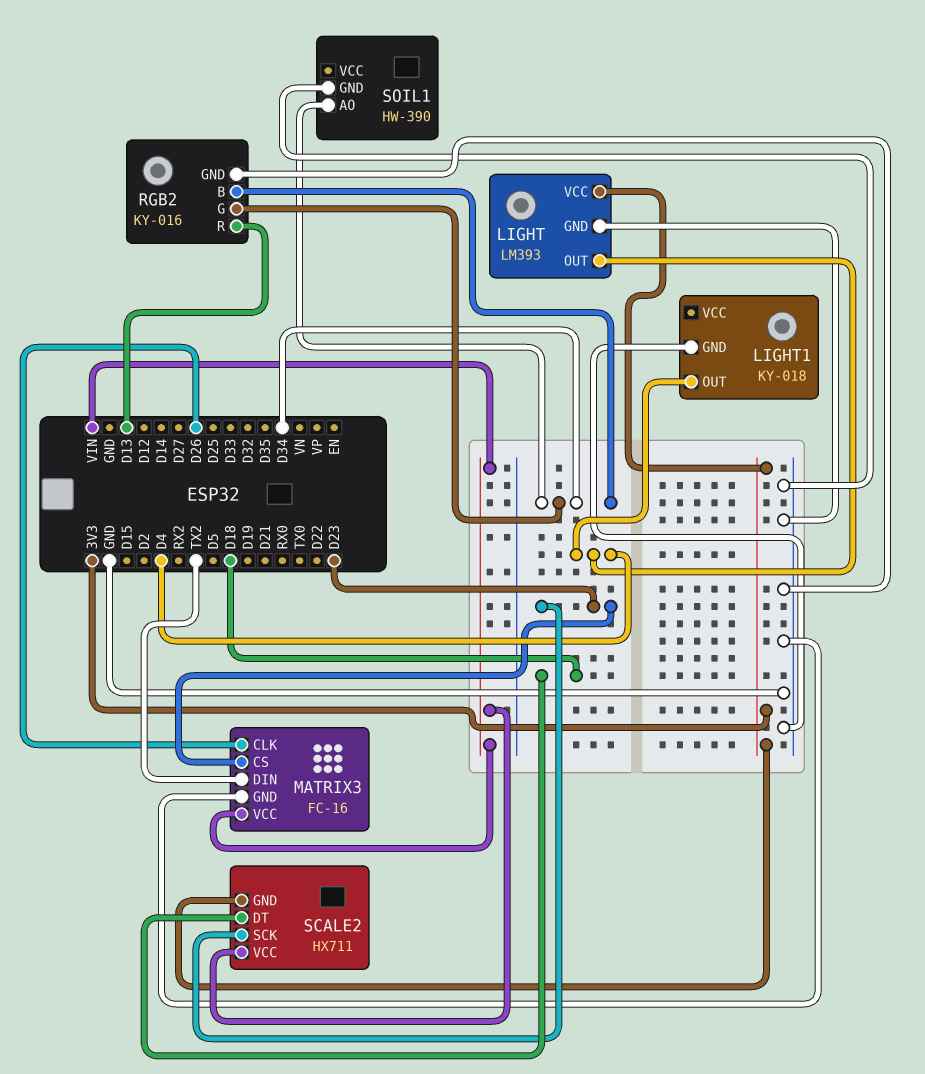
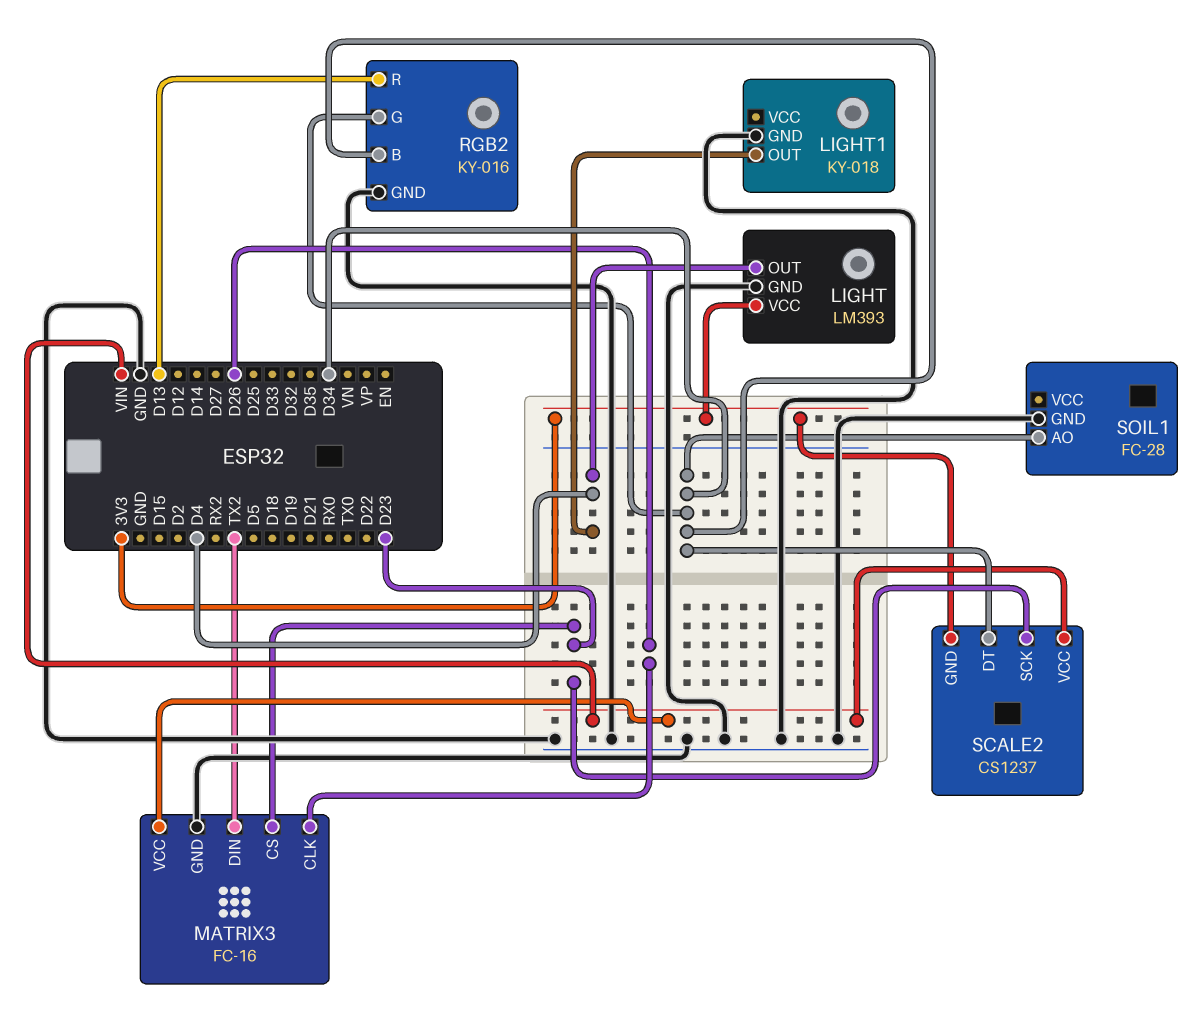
SCALE2: HX711 -> CS1237
SCALE2 pin DT: D18 -> D34
SOIL1: HW-390 -> FC-28

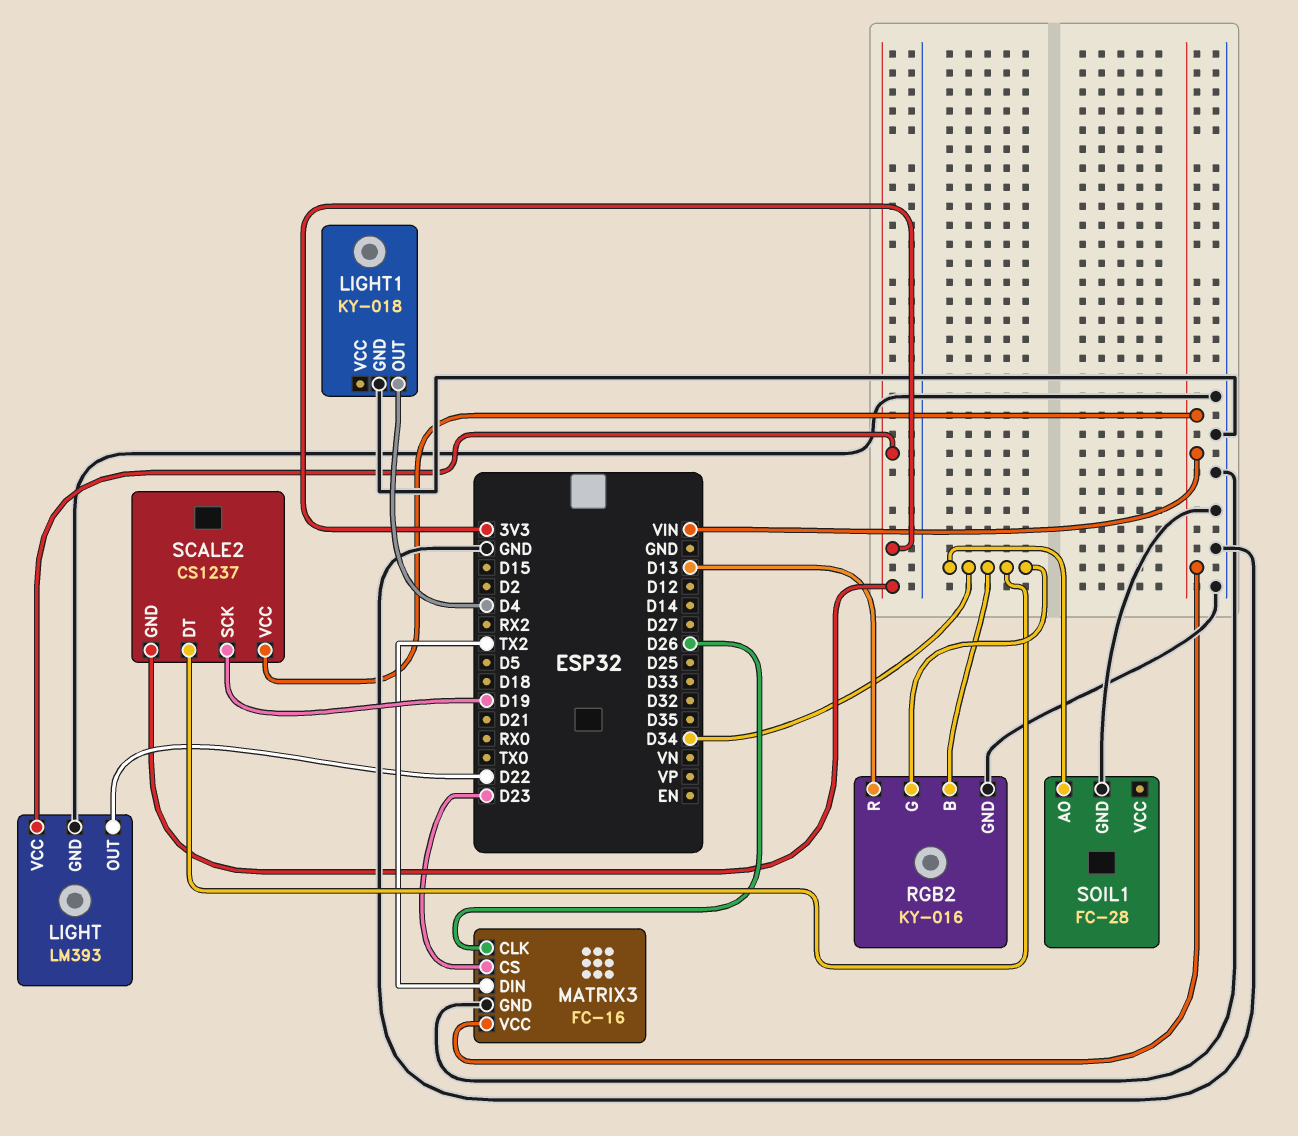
LIGHT pin OUT: D4 -> D22
SCALE2 pin SCK: D23 -> D19

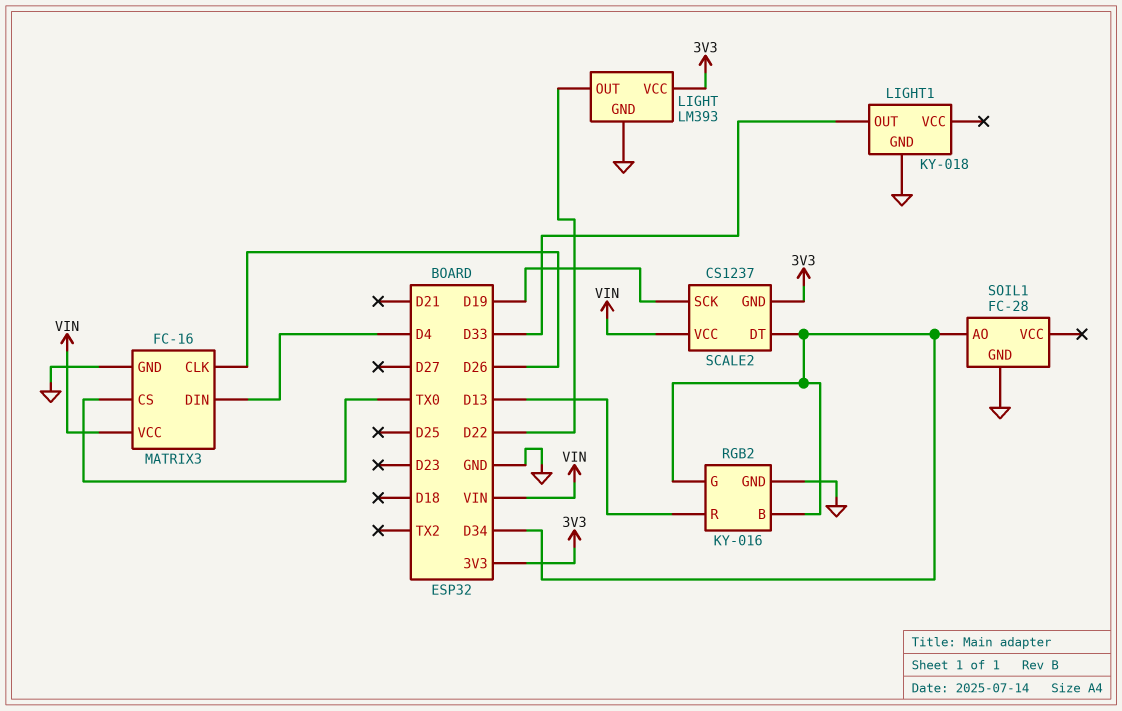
LIGHT1 pin OUT: D4 -> D33
MATRIX3 pin CS: D23 -> TX0
MATRIX3 pin DIN: TX2 -> D4

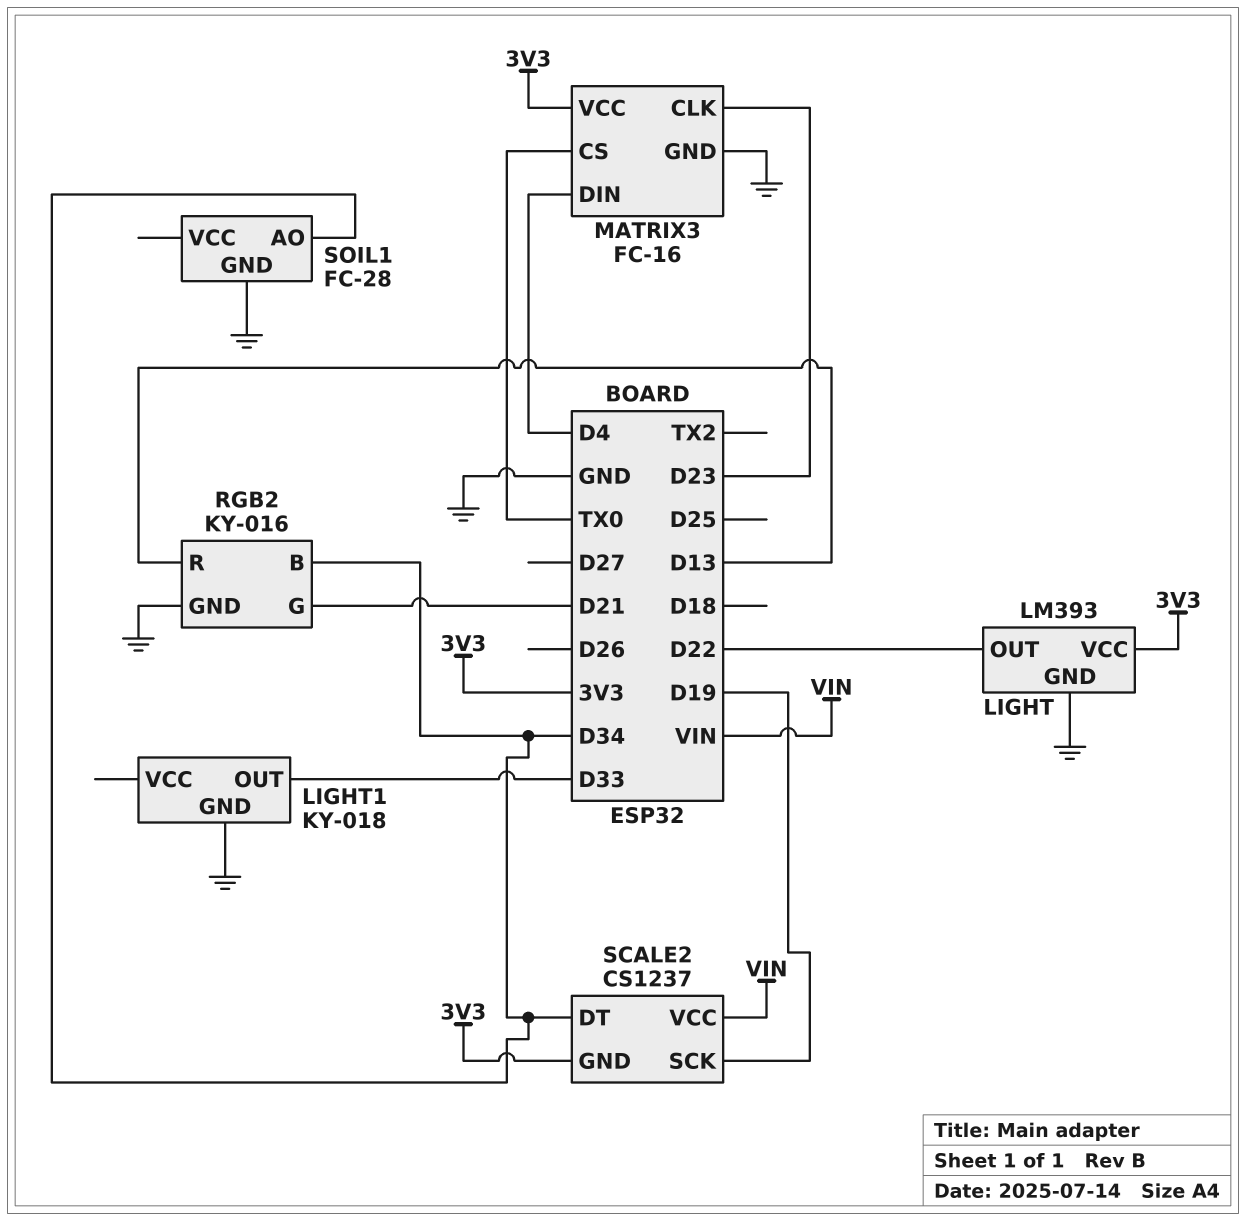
MATRIX3 pin CLK: D26 -> D23
MATRIX3 pin VCC: VIN -> 3V3
RGB2 pin G: D34 -> D21

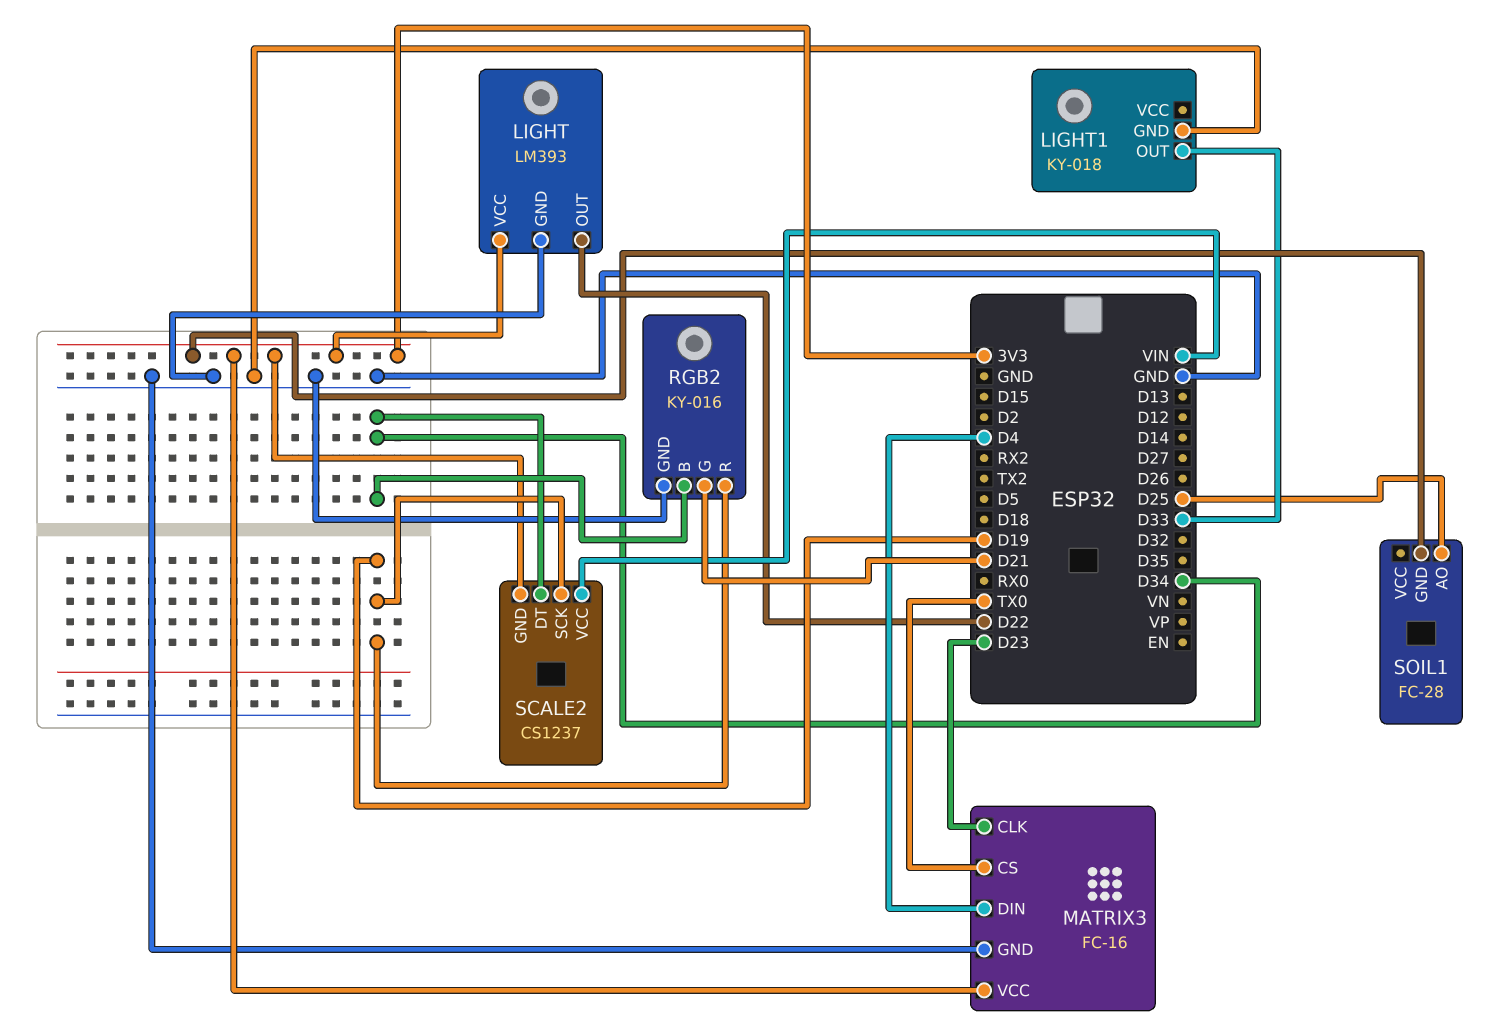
RGB2 pin R: D13 -> D19
SOIL1 pin AO: D34 -> D25
SOIL1 pin GND: GND -> 3V3

